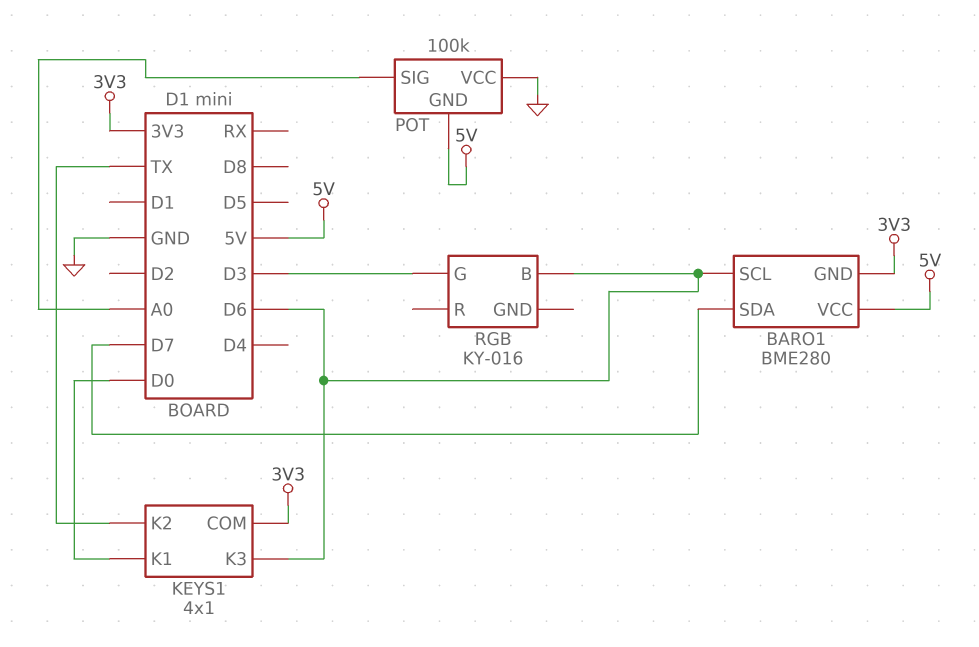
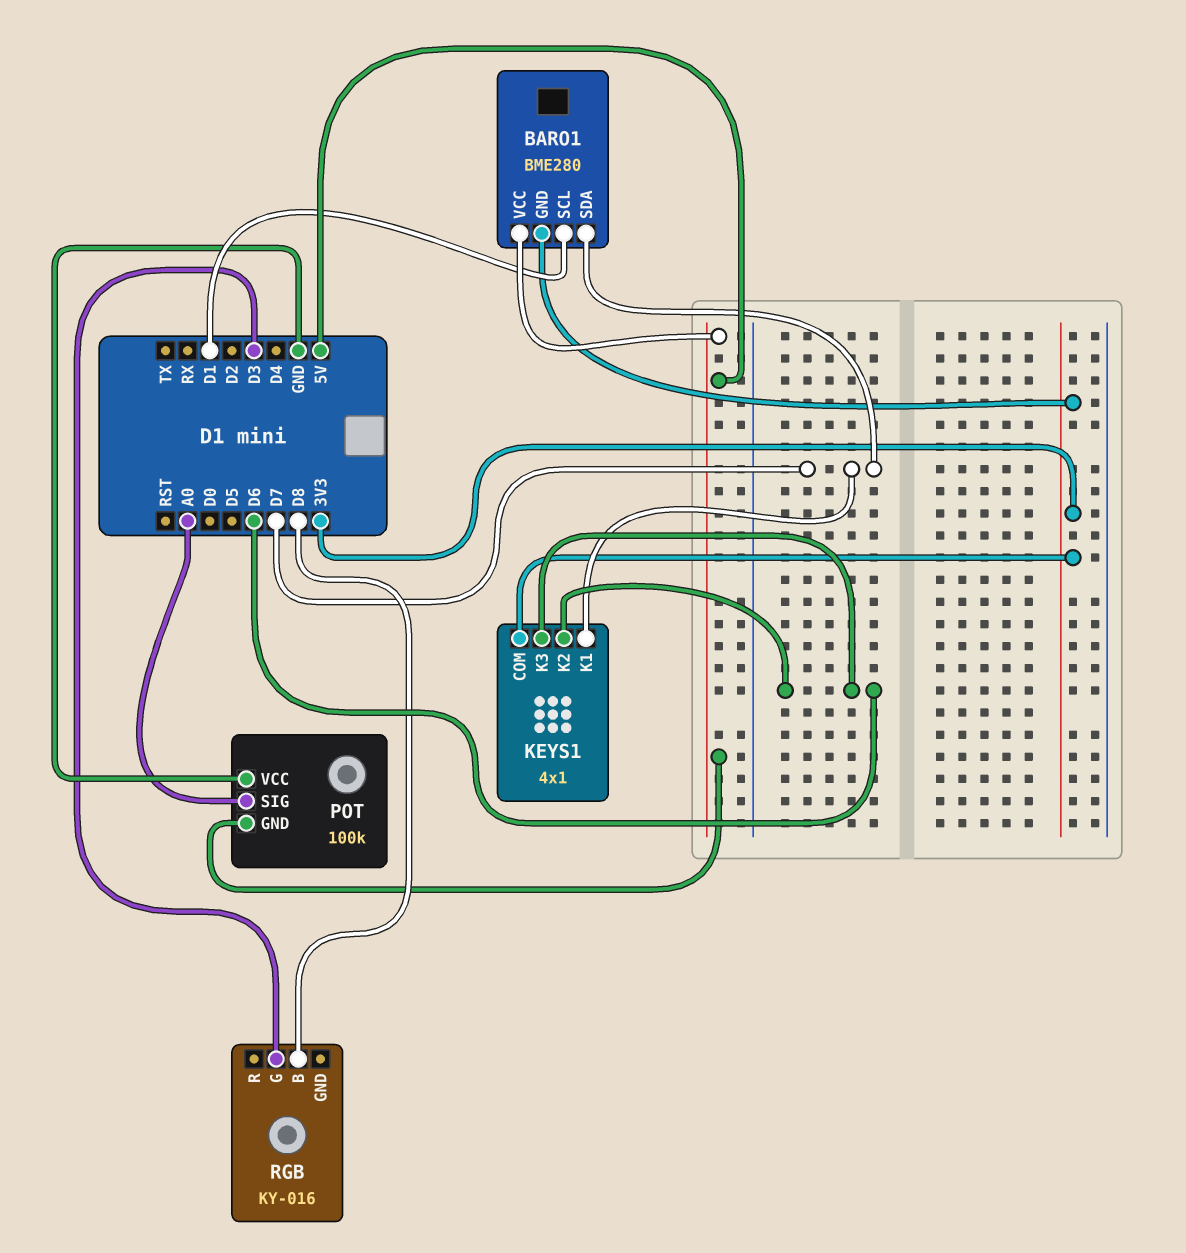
BARO1 pin SCL: D6 -> D1
KEYS1 pin K1: D0 -> D7
KEYS1 pin K2: TX -> D6
RGB pin B: D6 -> D8

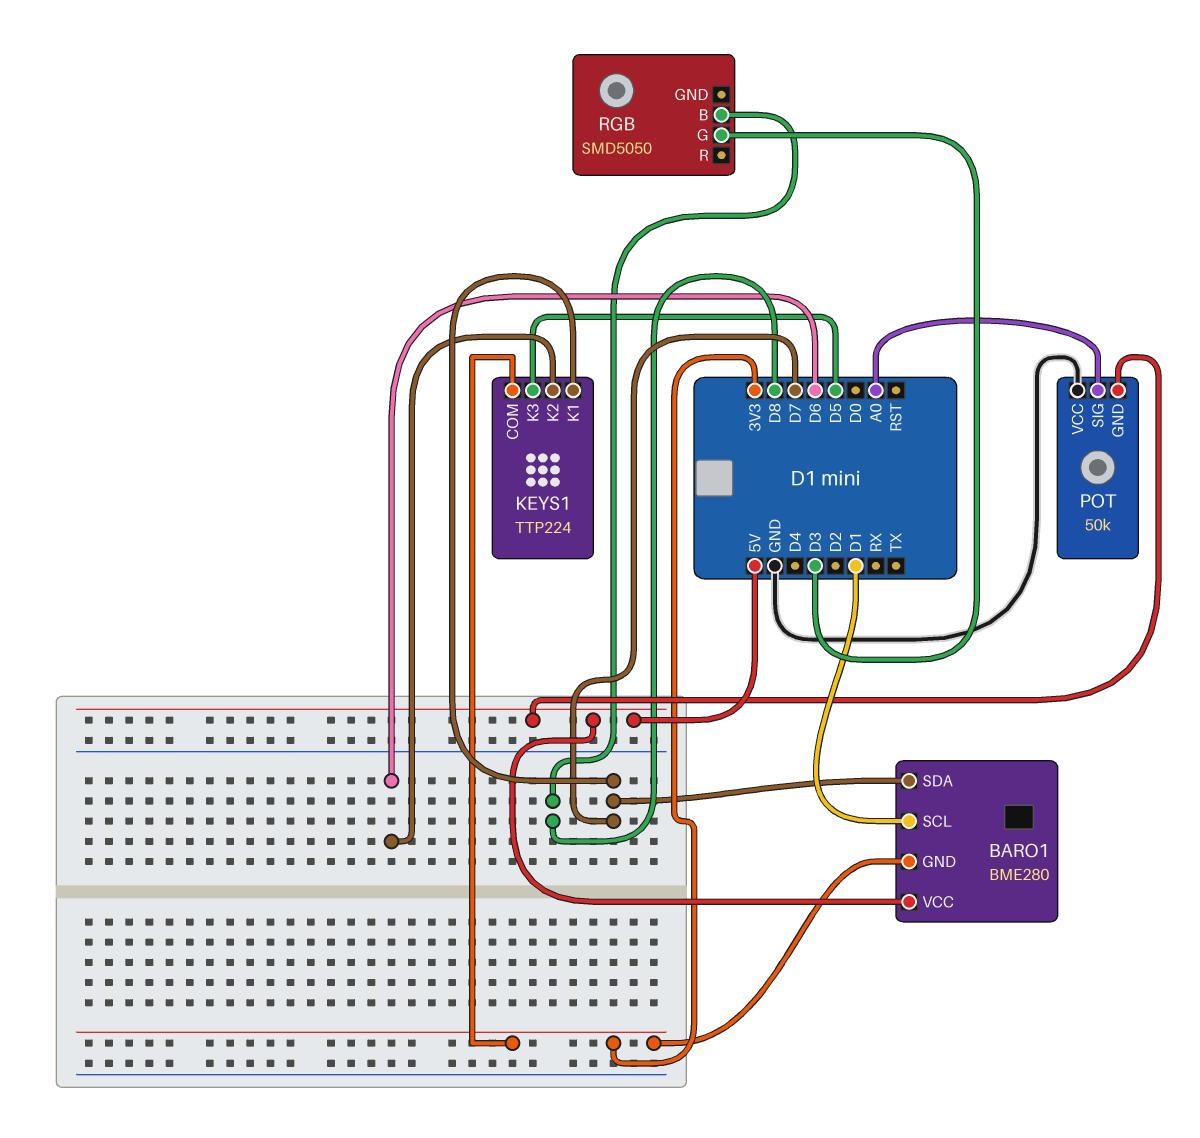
KEYS1: 4x1 -> TTP224
KEYS1 pin K3: D6 -> D5
POT: 100k -> 50k
RGB: KY-016 -> SMD5050

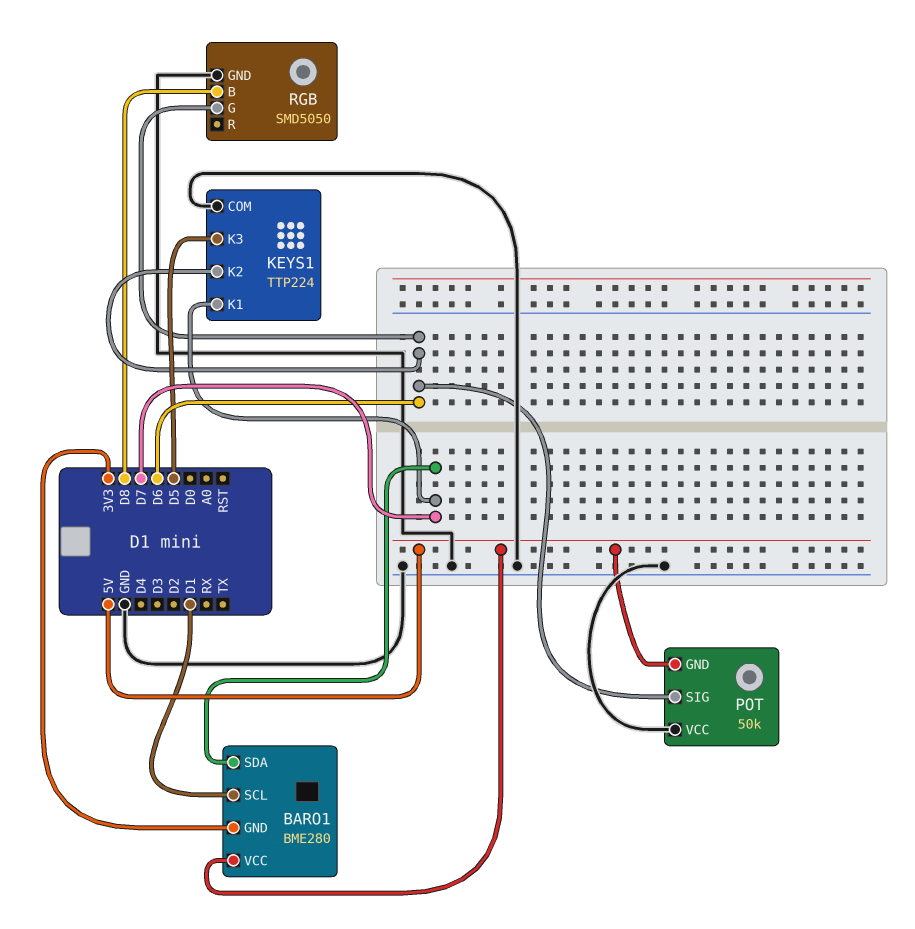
KEYS1 pin COM: 3V3 -> GND
POT pin SIG: A0 -> D6
RGB pin G: D3 -> D6
RGB pin GND: none -> GND

